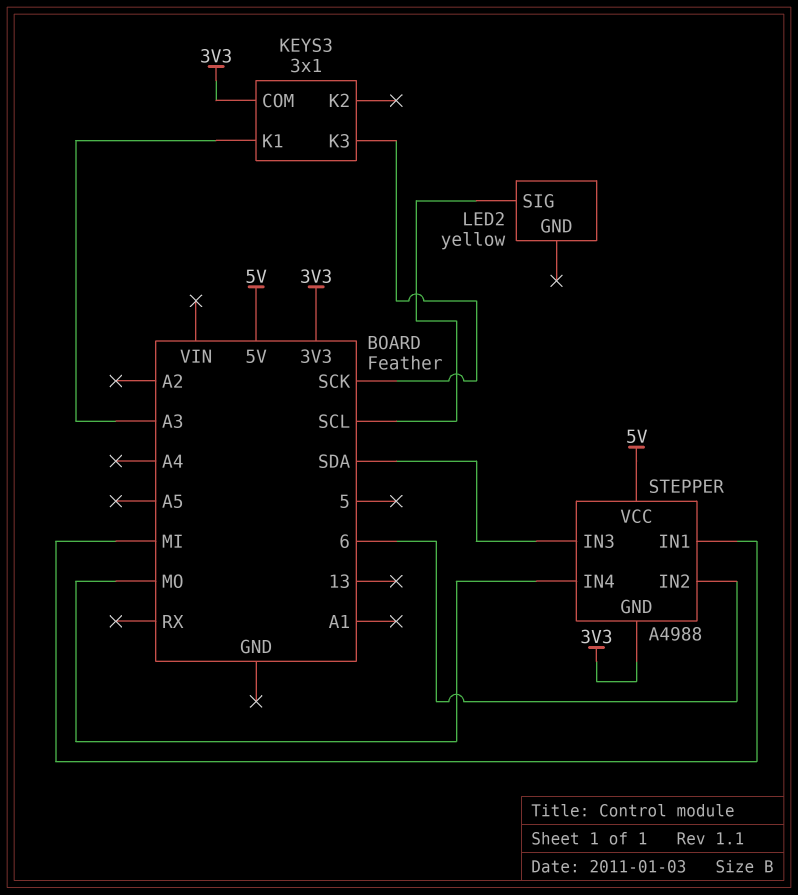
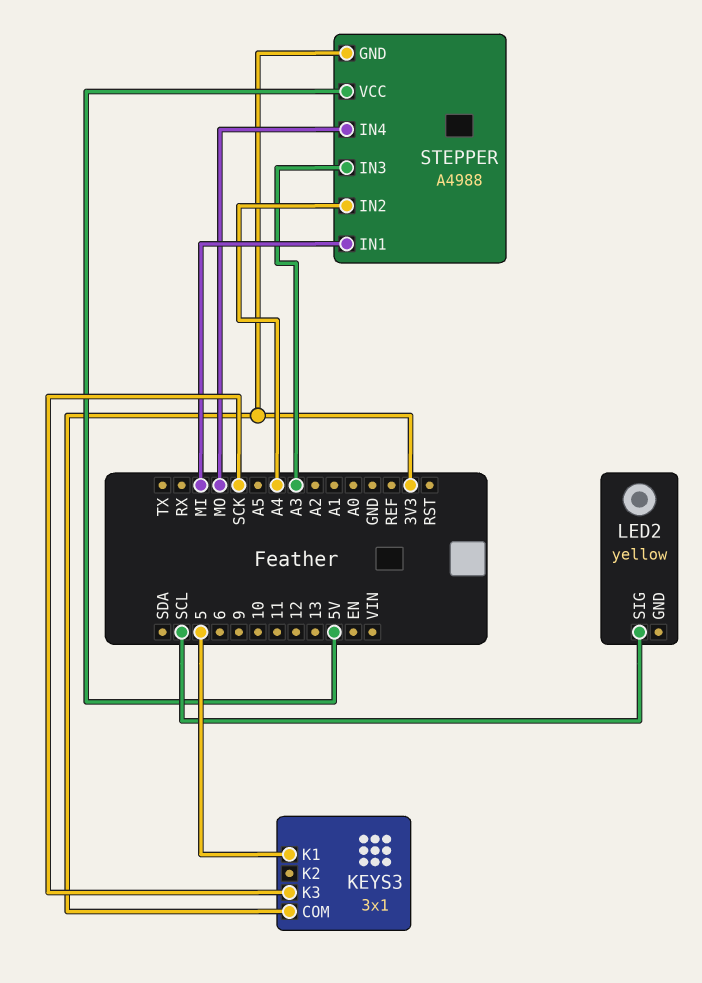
KEYS3 pin K1: A3 -> 5
STEPPER pin IN2: 6 -> A4
STEPPER pin IN3: SDA -> A3

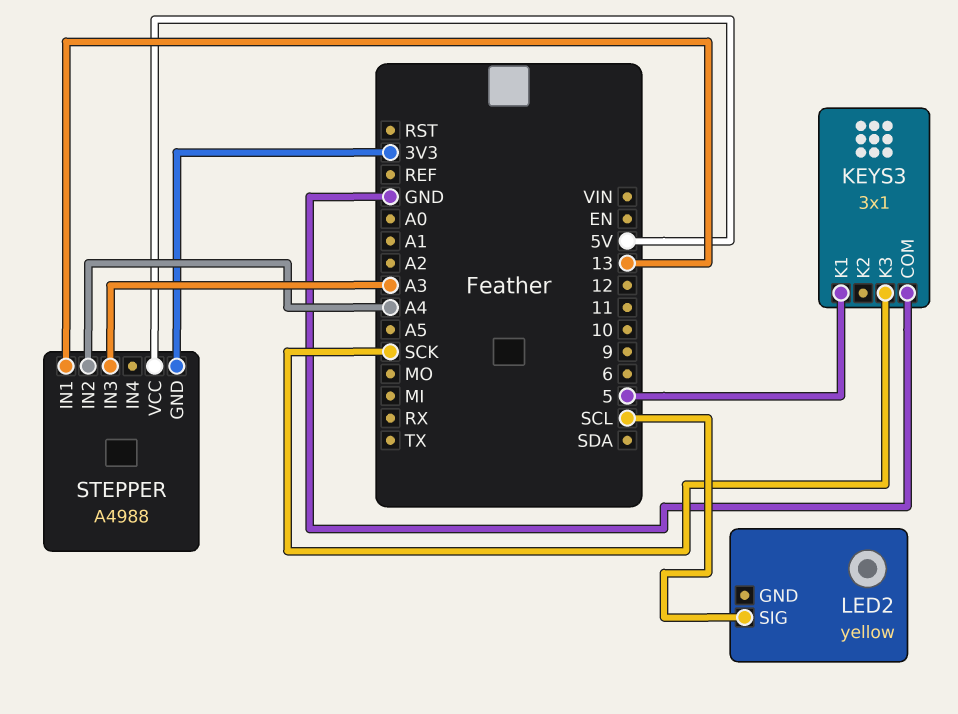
KEYS3 pin COM: 3V3 -> GND
STEPPER pin IN1: MI -> 13
STEPPER pin IN4: MO -> none

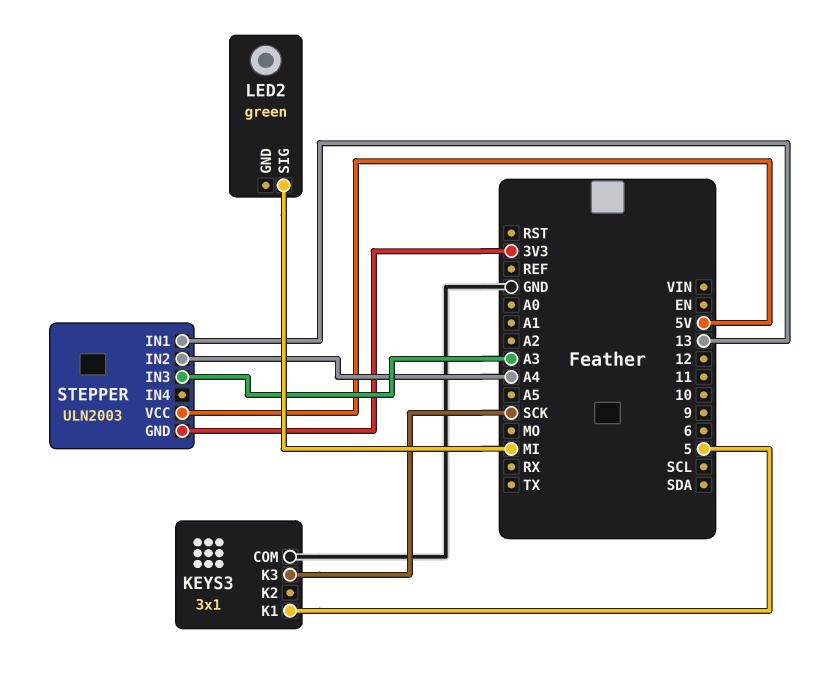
LED2: yellow -> green
LED2 pin SIG: SCL -> MI
STEPPER: A4988 -> ULN2003

